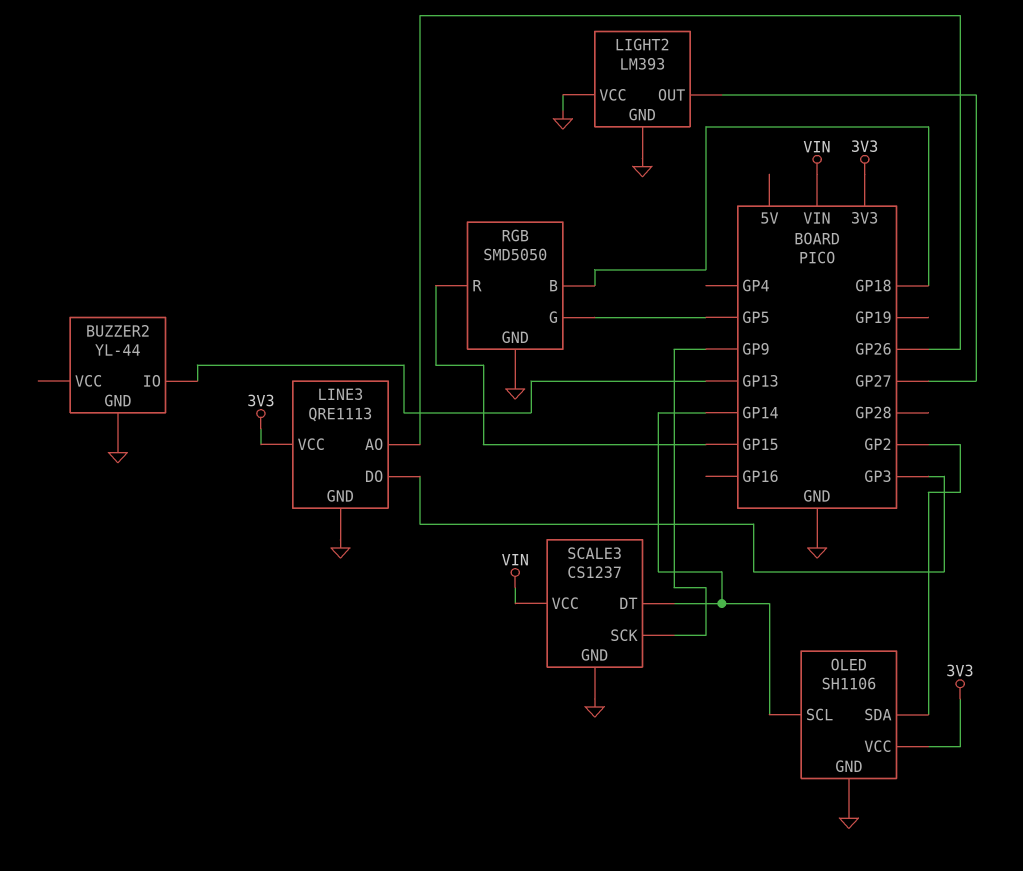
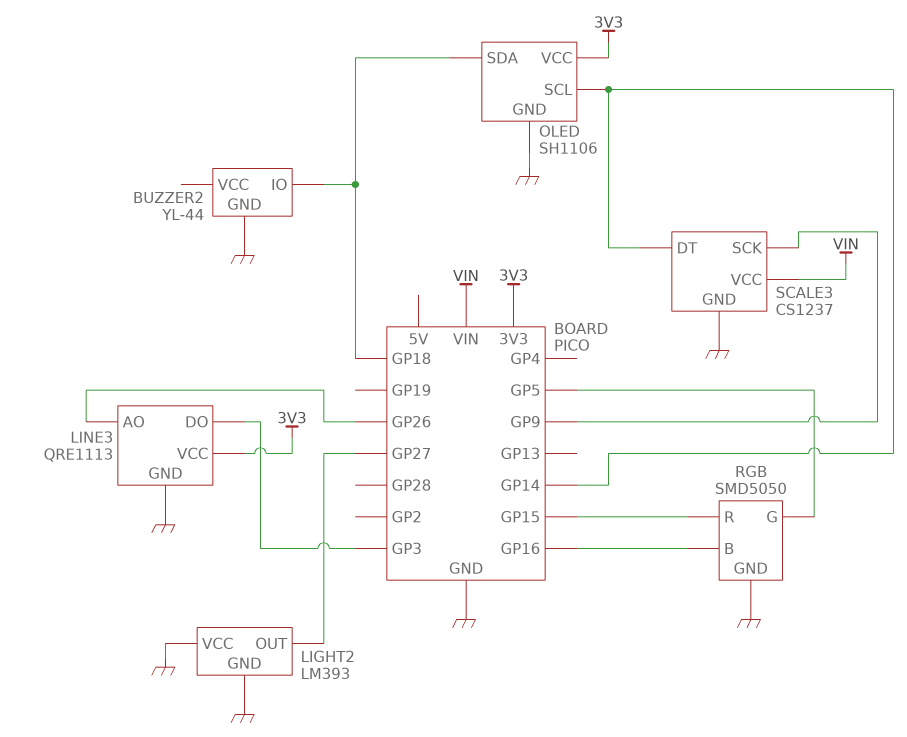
BUZZER2 pin IO: GP13 -> GP18
OLED pin SDA: GP2 -> GP18
RGB pin B: GP18 -> GP16

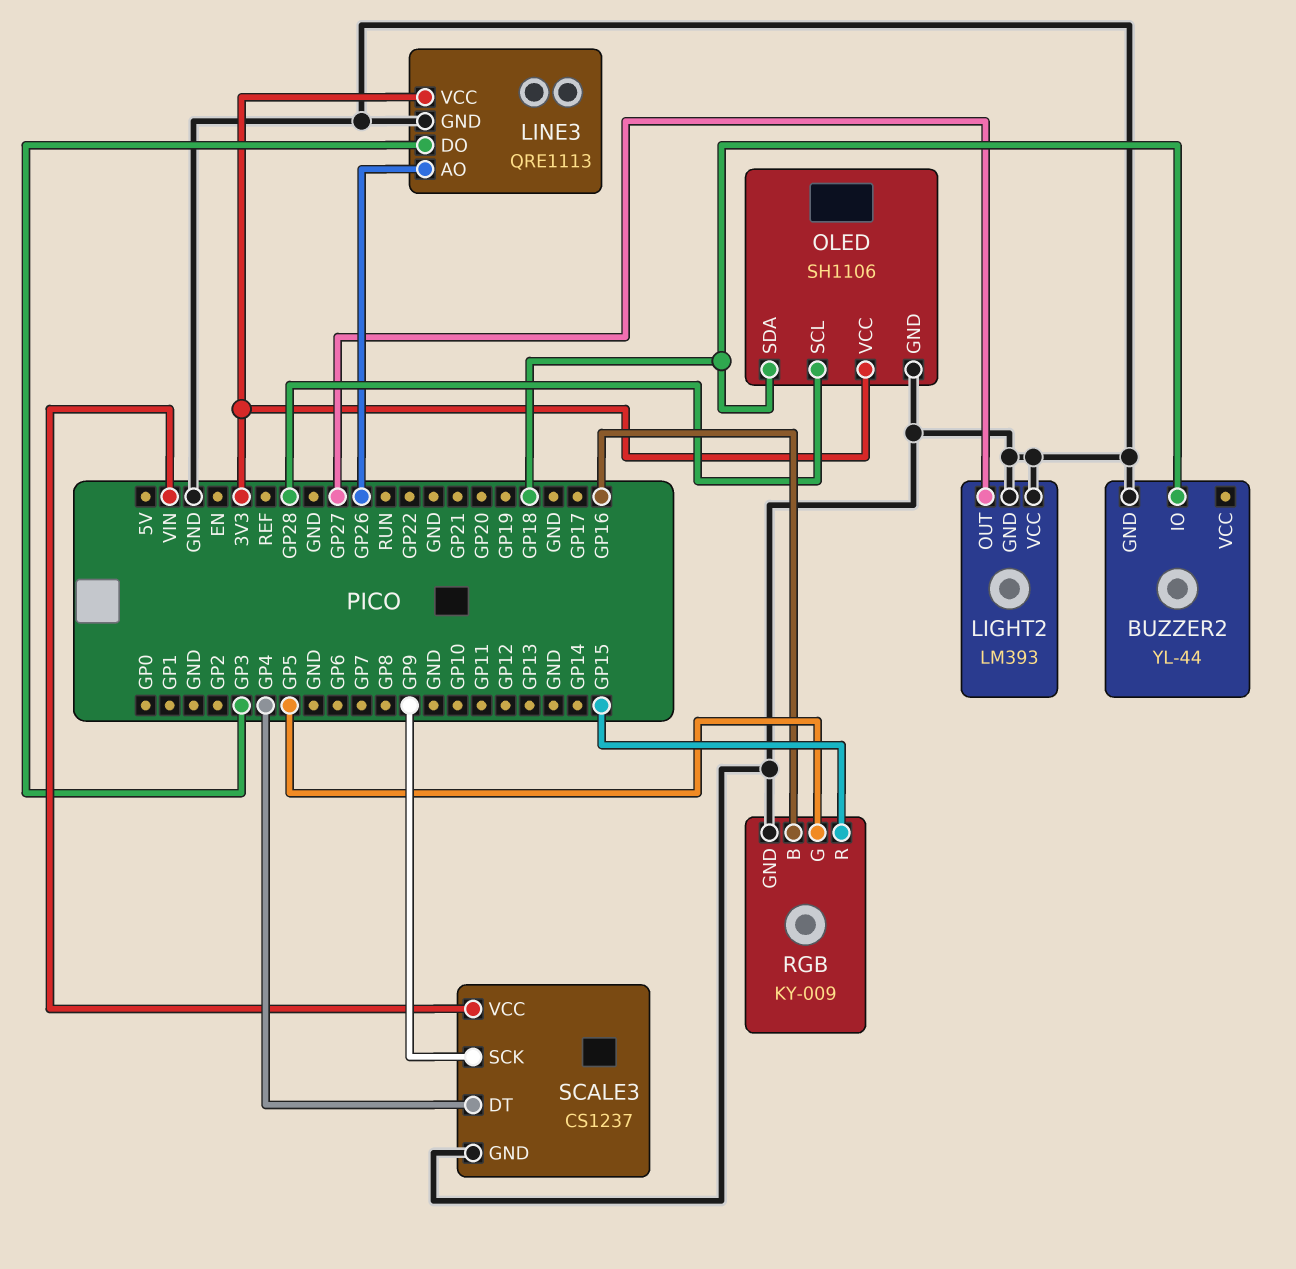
OLED pin SCL: GP14 -> GP28
RGB: SMD5050 -> KY-009
SCALE3 pin DT: GP14 -> GP4

